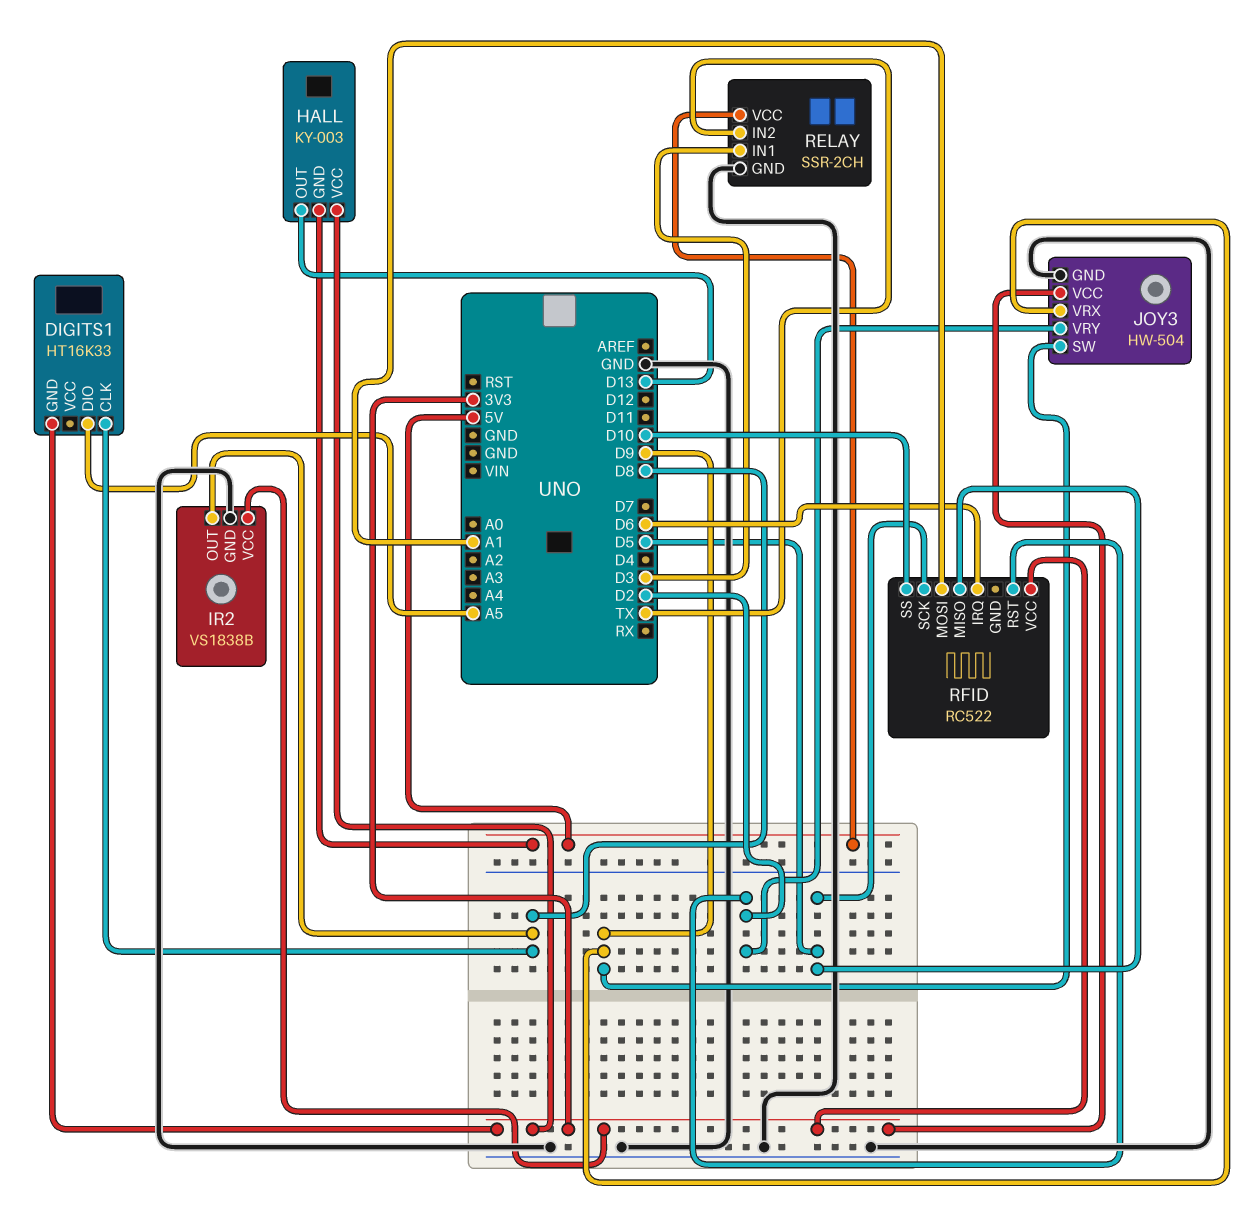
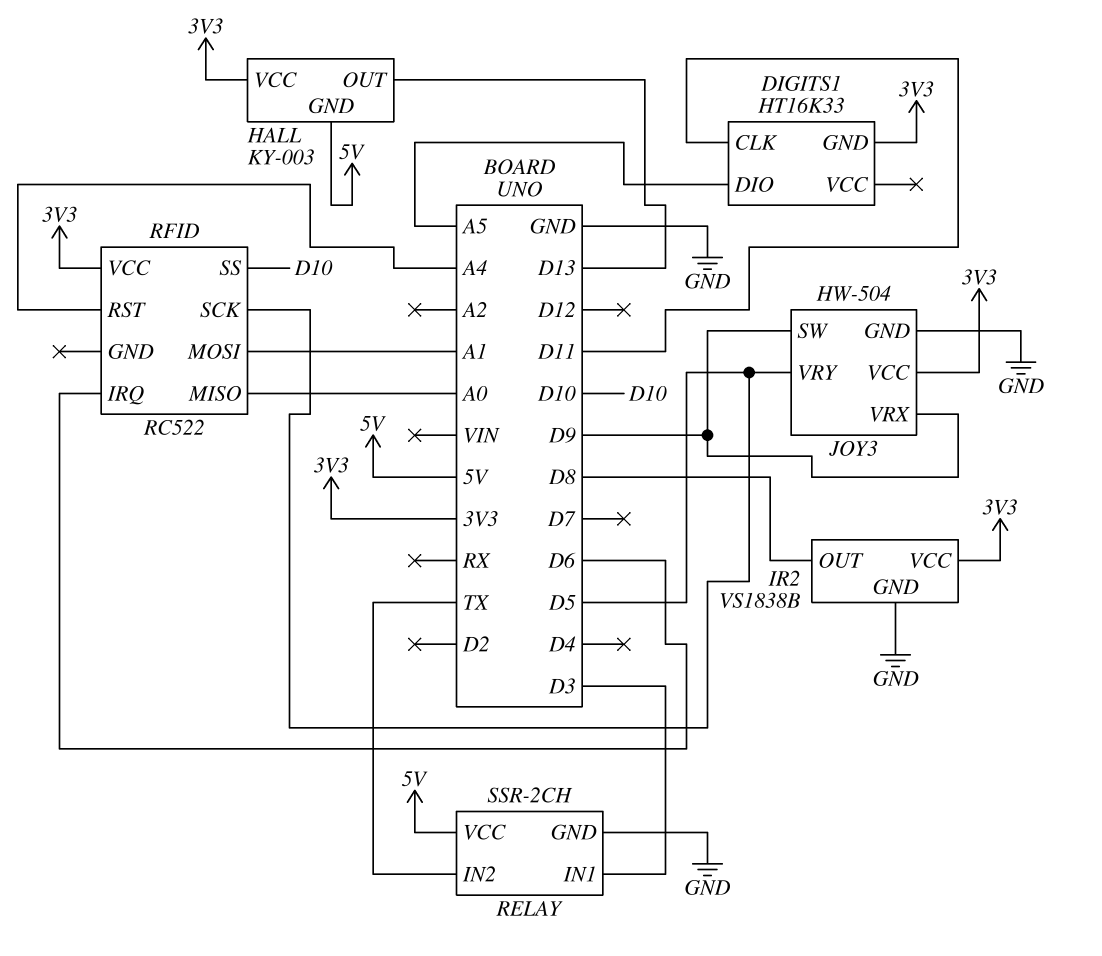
DIGITS1 pin CLK: D8 -> D11
JOY3 pin VRY: D2 -> D5
RFID pin MISO: D5 -> A0
RFID pin RST: D2 -> A4

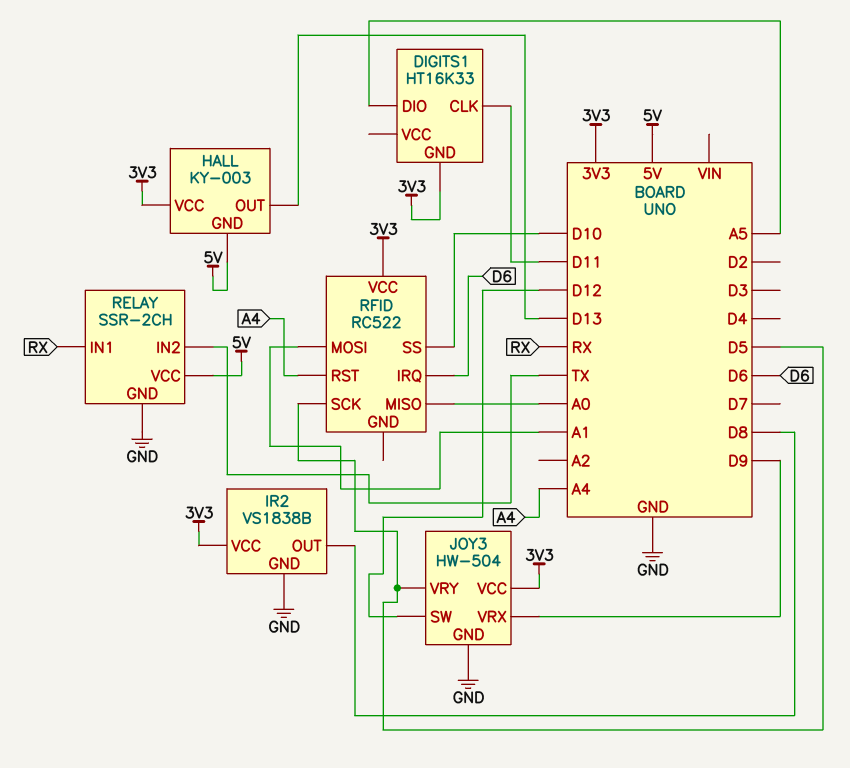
JOY3 pin SW: D9 -> D12
RELAY pin IN1: D3 -> RX

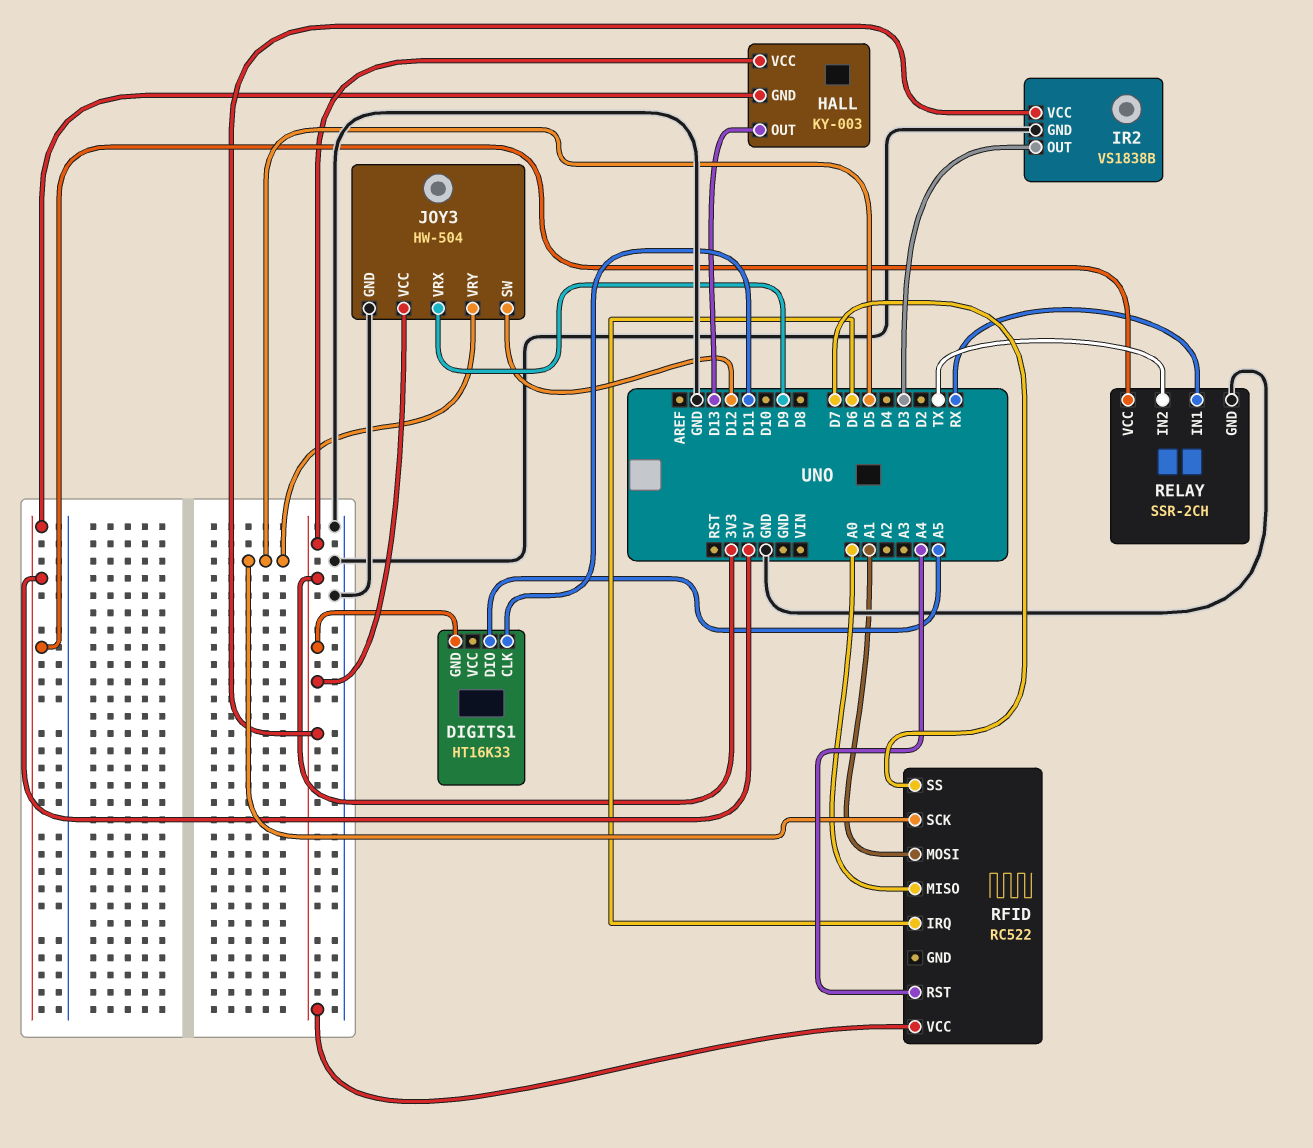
IR2 pin OUT: D8 -> D3
RFID pin SS: D10 -> D7

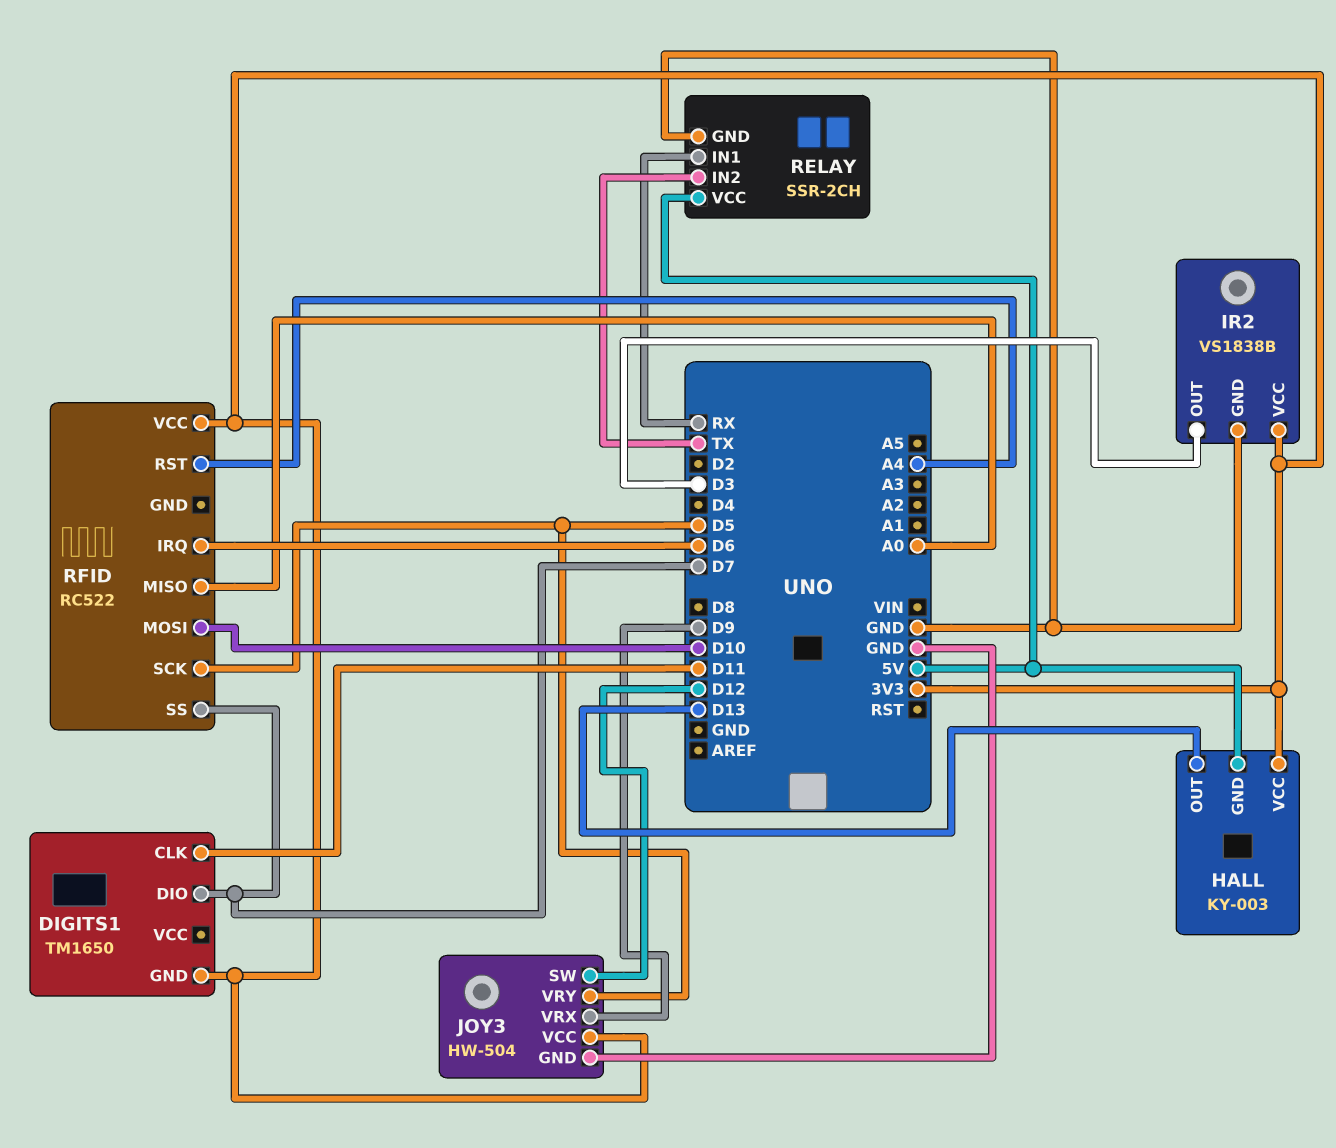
DIGITS1: HT16K33 -> TM1650
DIGITS1 pin DIO: A5 -> D7
RFID pin MOSI: A1 -> D10

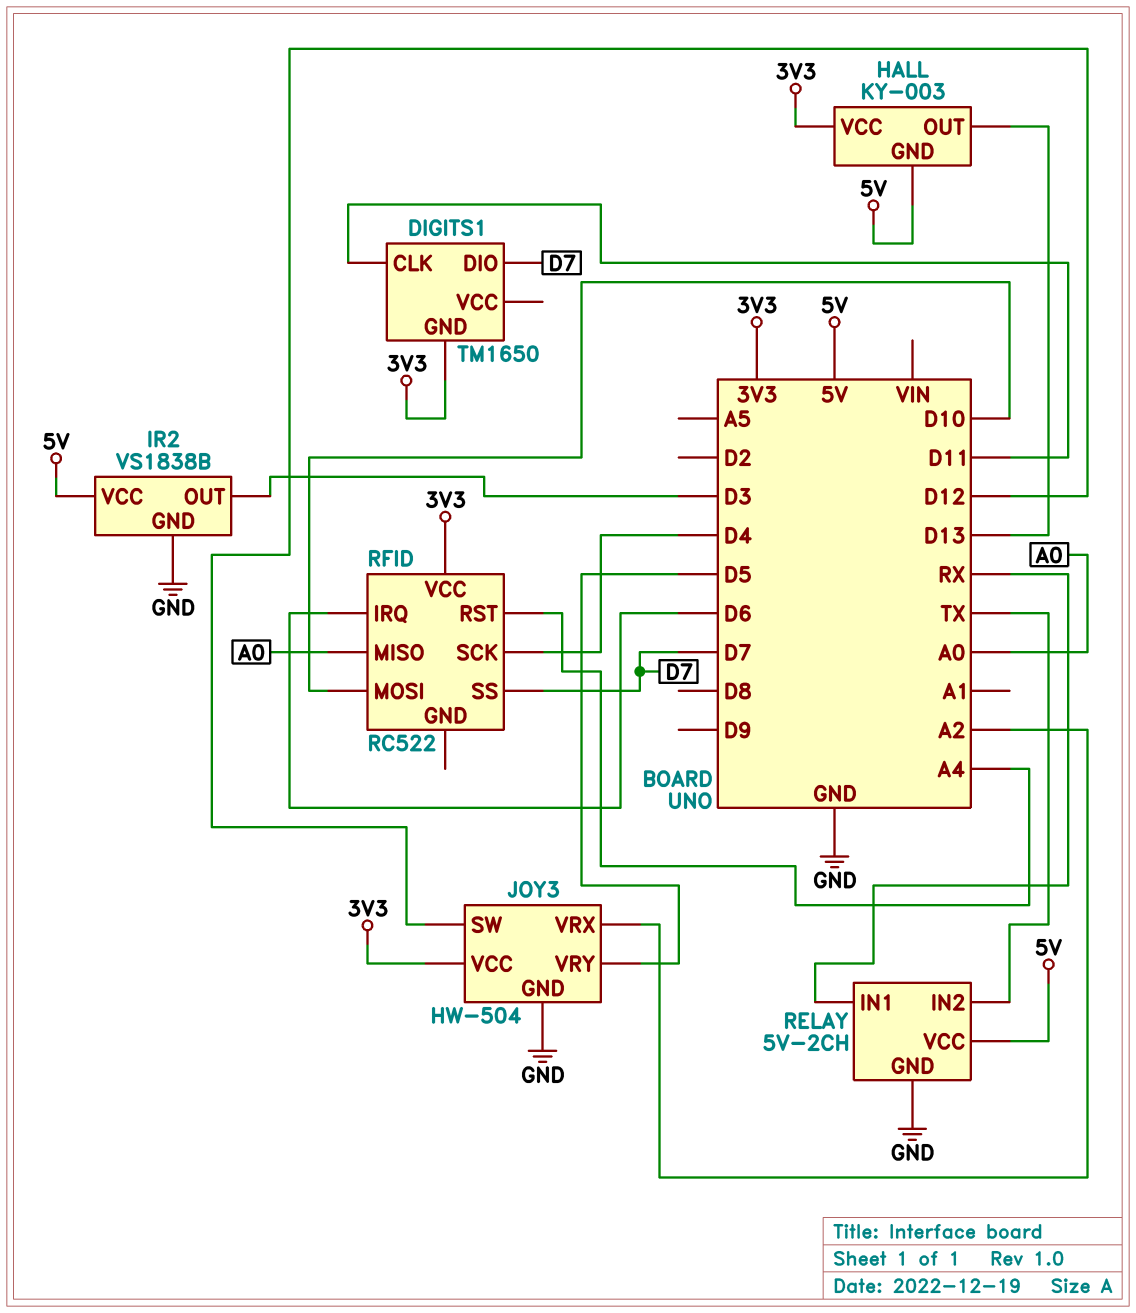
IR2 pin VCC: 3V3 -> 5V
JOY3 pin VRX: D9 -> A2
RELAY: SSR-2CH -> 5V-2CH
RFID pin SCK: D5 -> D4

